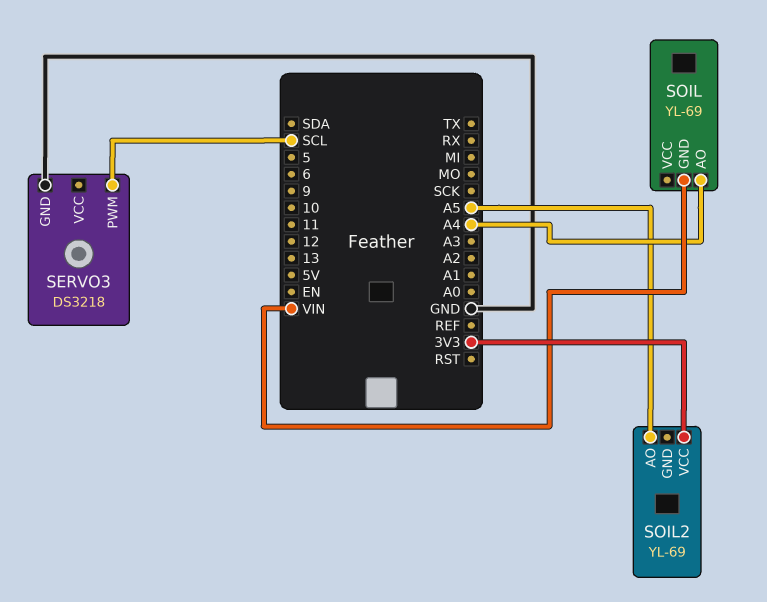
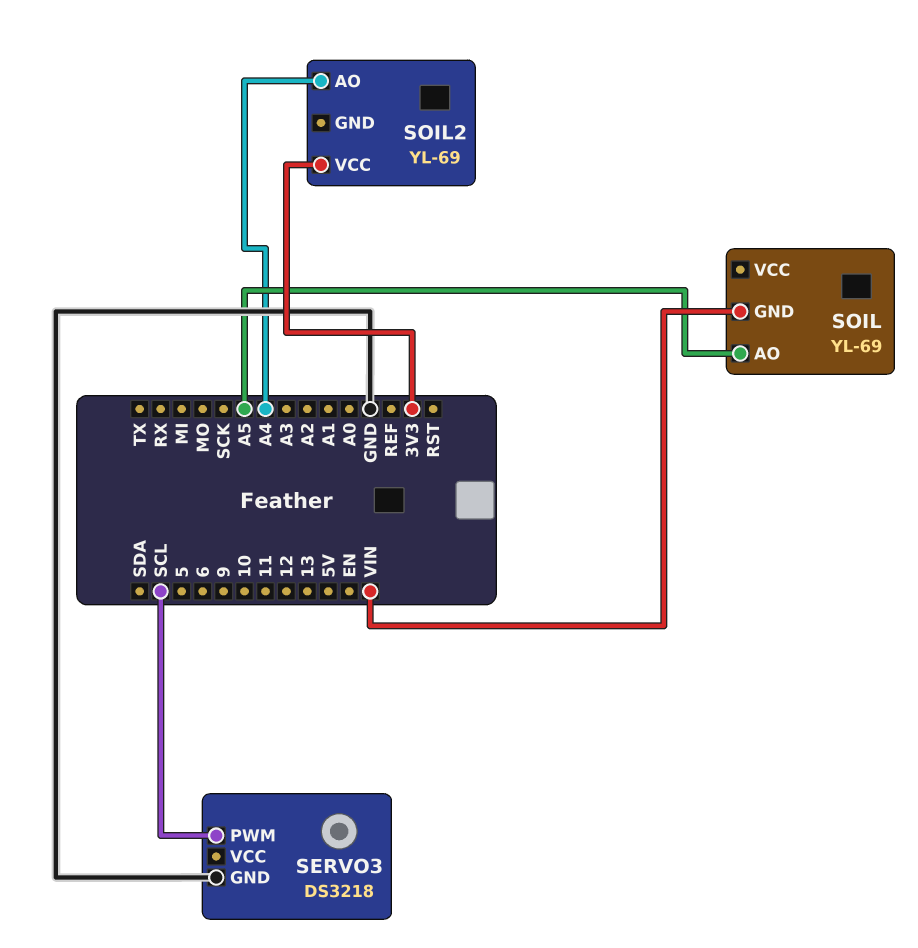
SOIL pin AO: A4 -> A5
SOIL2 pin AO: A5 -> A4

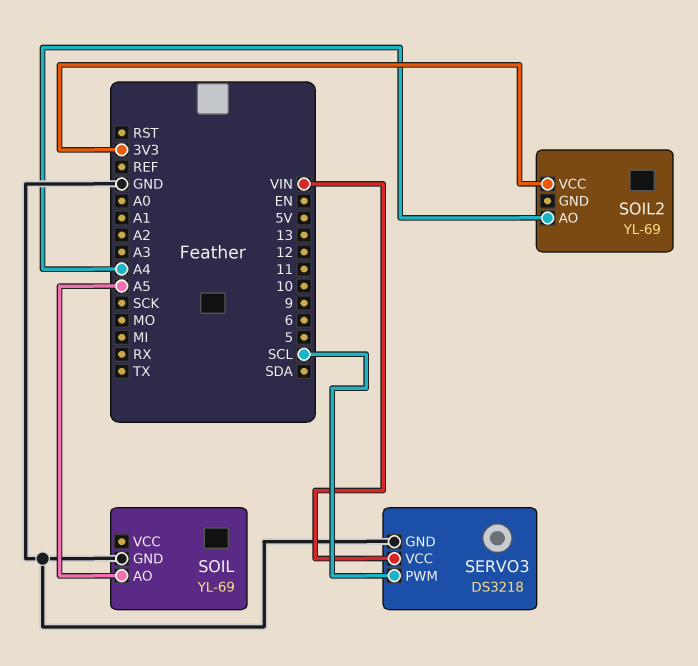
SERVO3 pin VCC: none -> VIN
SOIL pin GND: VIN -> GND

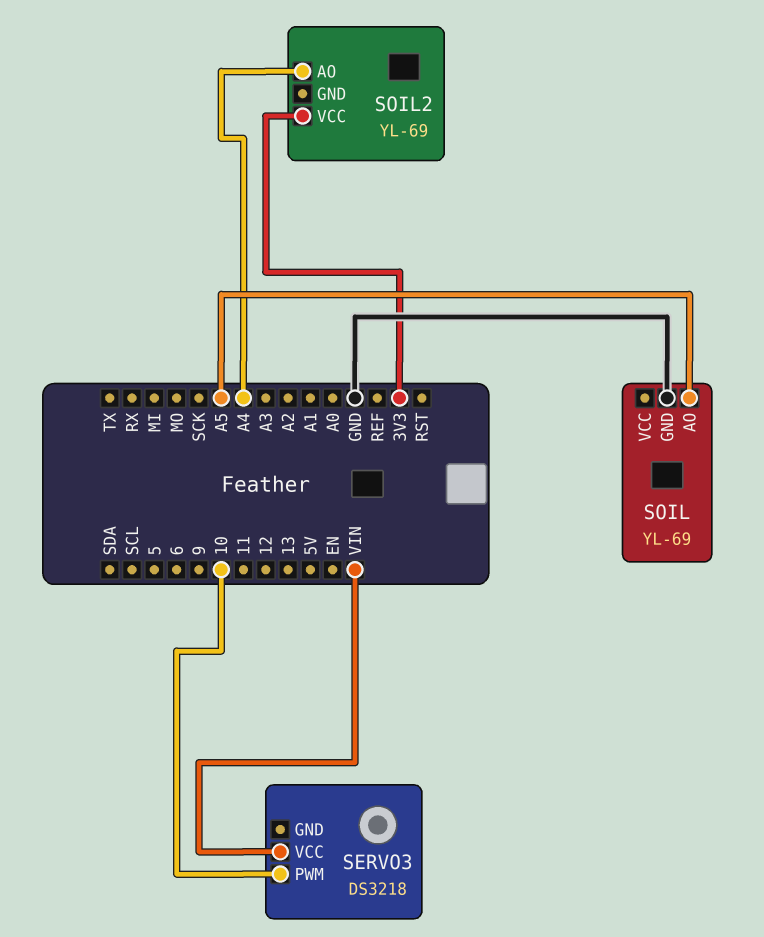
SERVO3 pin GND: GND -> none
SERVO3 pin PWM: SCL -> 10

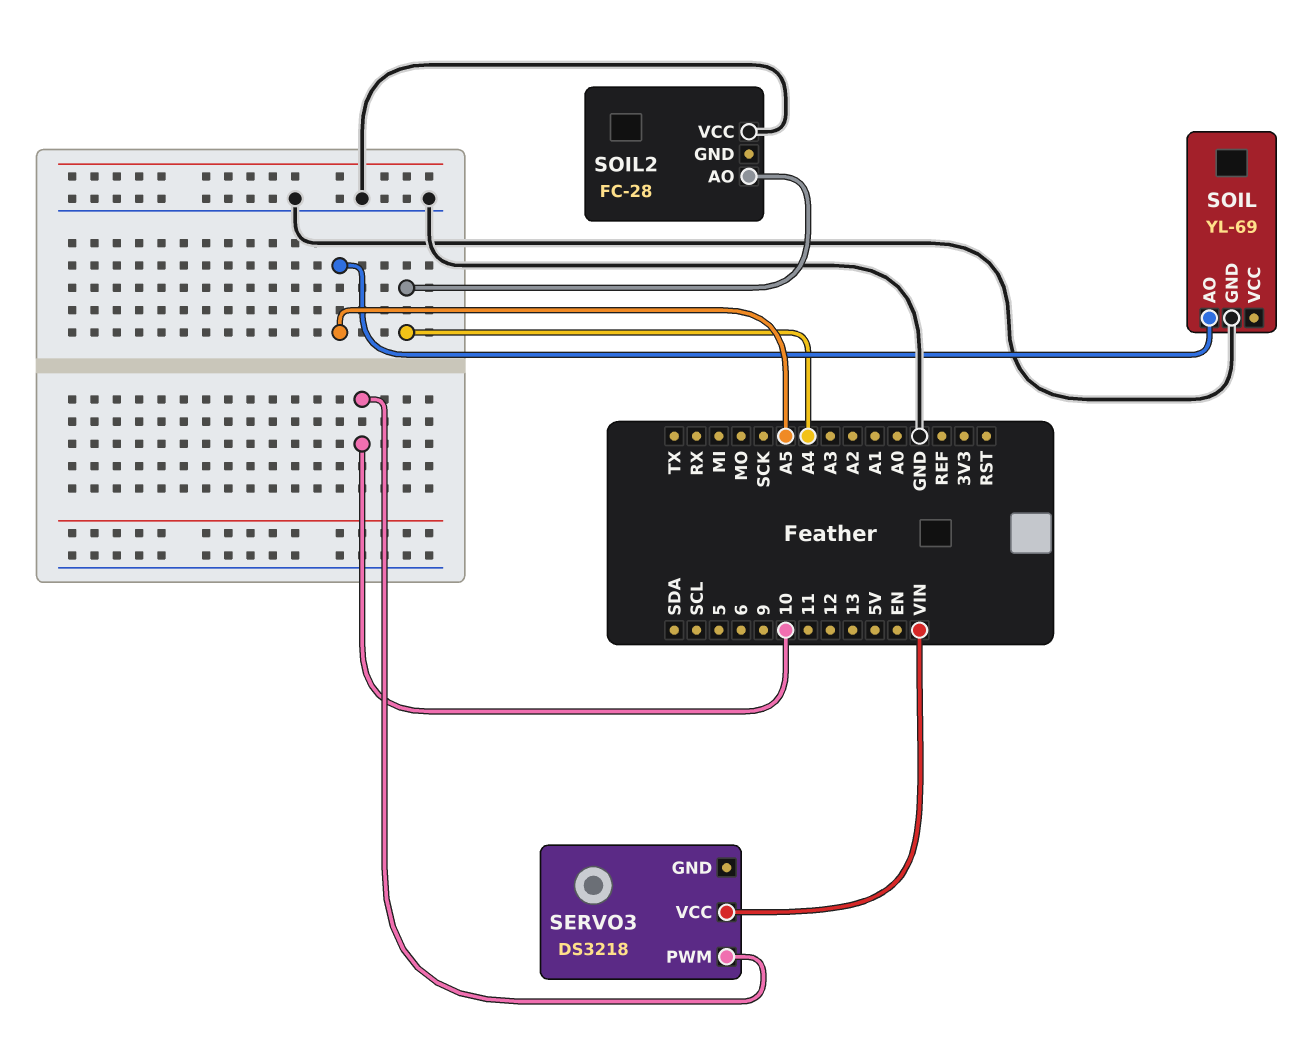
SOIL2: YL-69 -> FC-28
SOIL2 pin VCC: 3V3 -> GND

